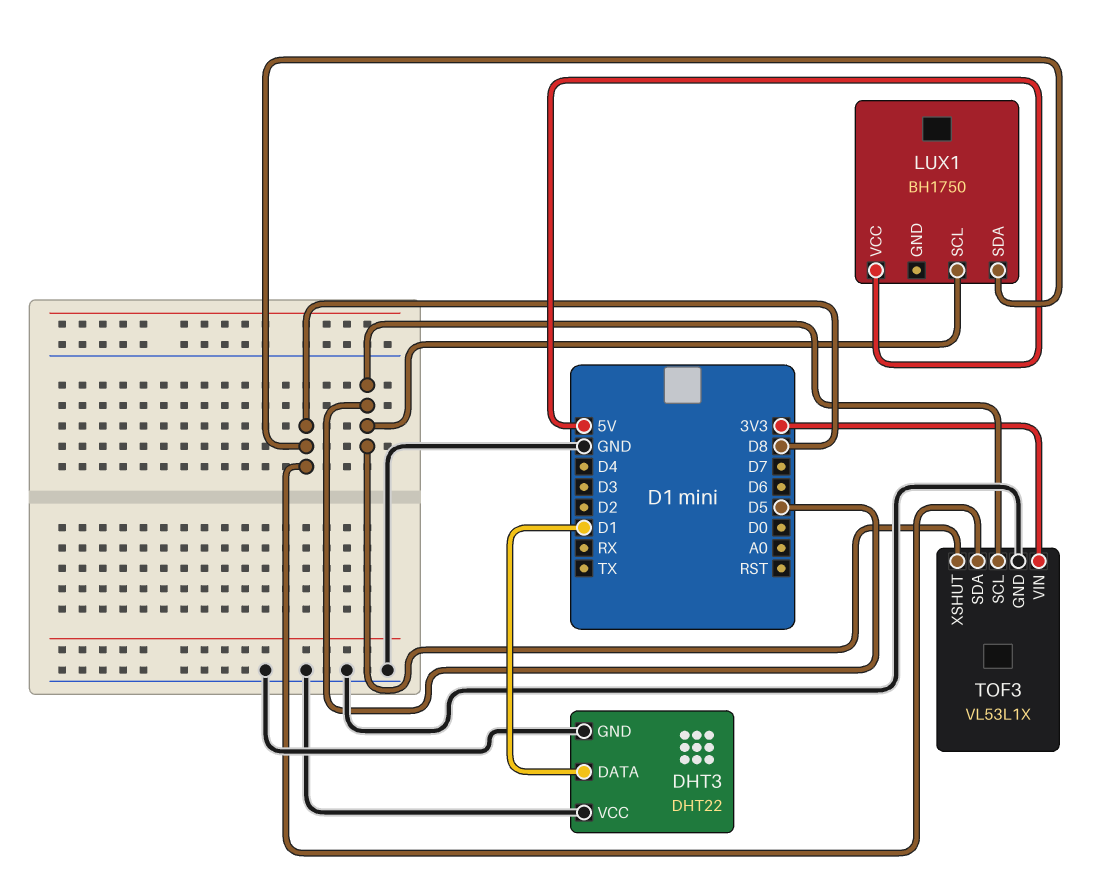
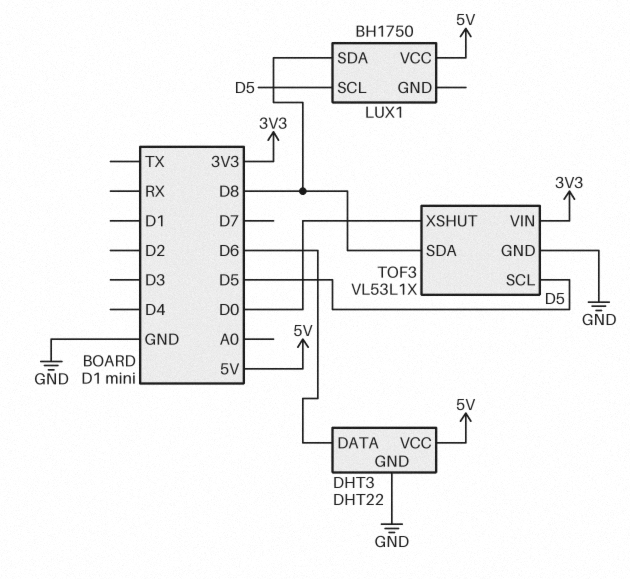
DHT3 pin DATA: D1 -> D6
DHT3 pin VCC: GND -> 5V
TOF3 pin XSHUT: D5 -> D0

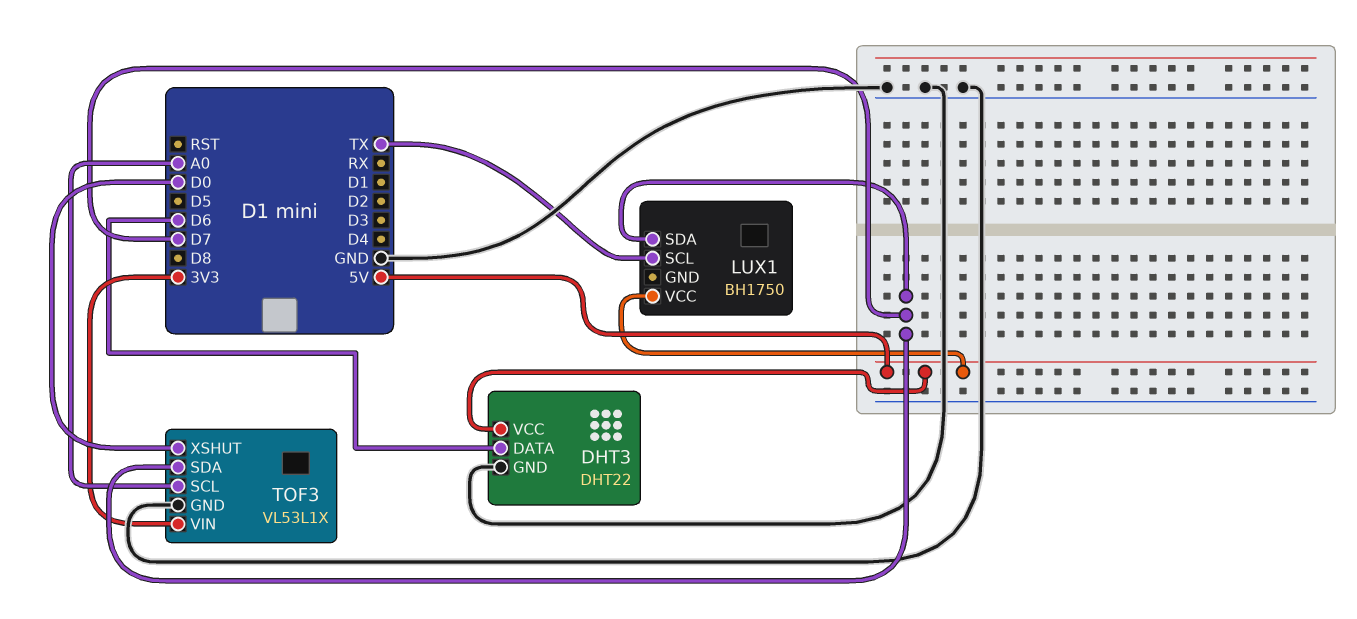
LUX1 pin SCL: D5 -> TX
LUX1 pin SDA: D8 -> D7
TOF3 pin SCL: D5 -> A0
TOF3 pin SDA: D8 -> D7

